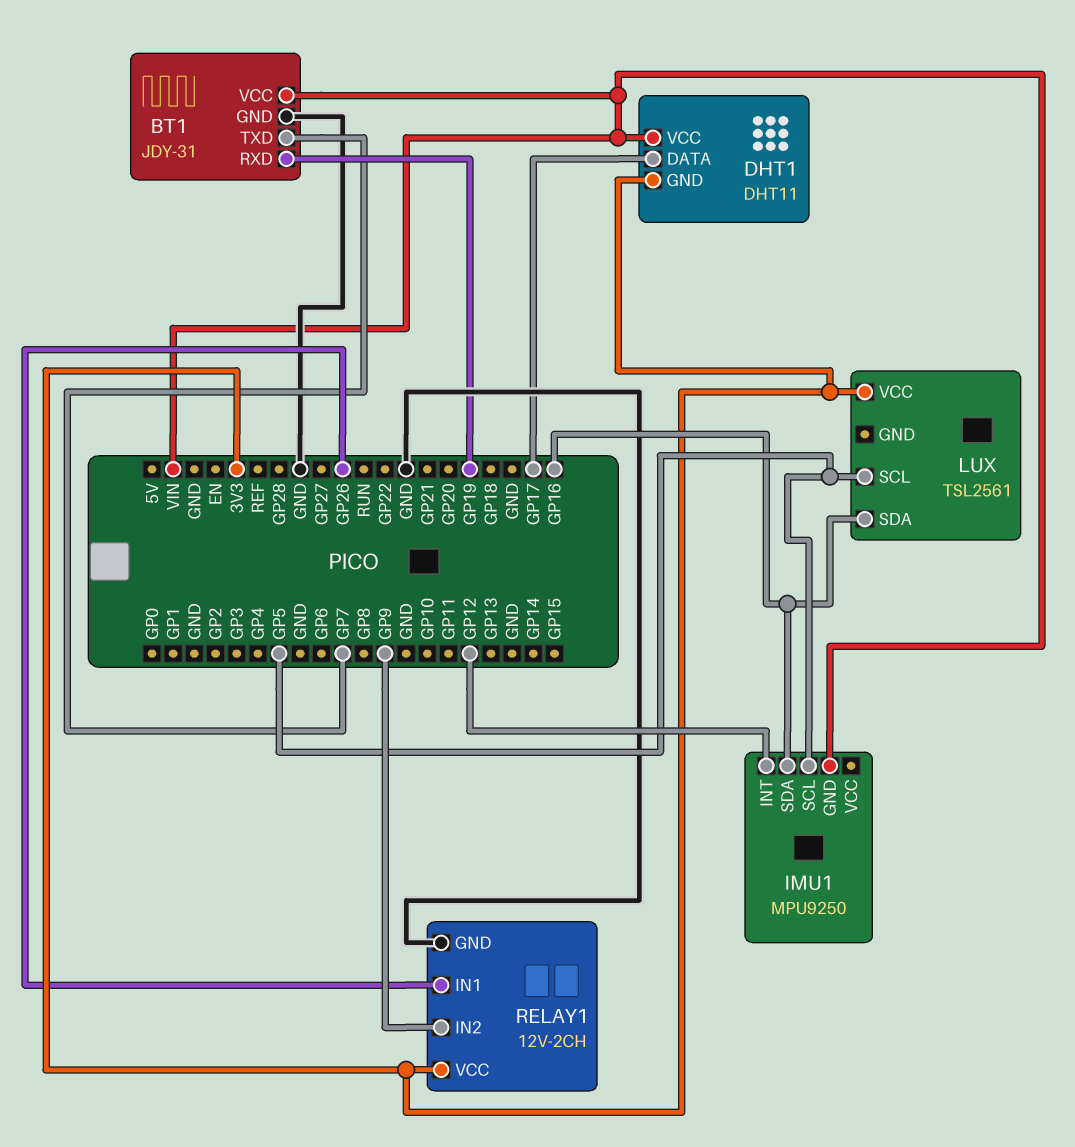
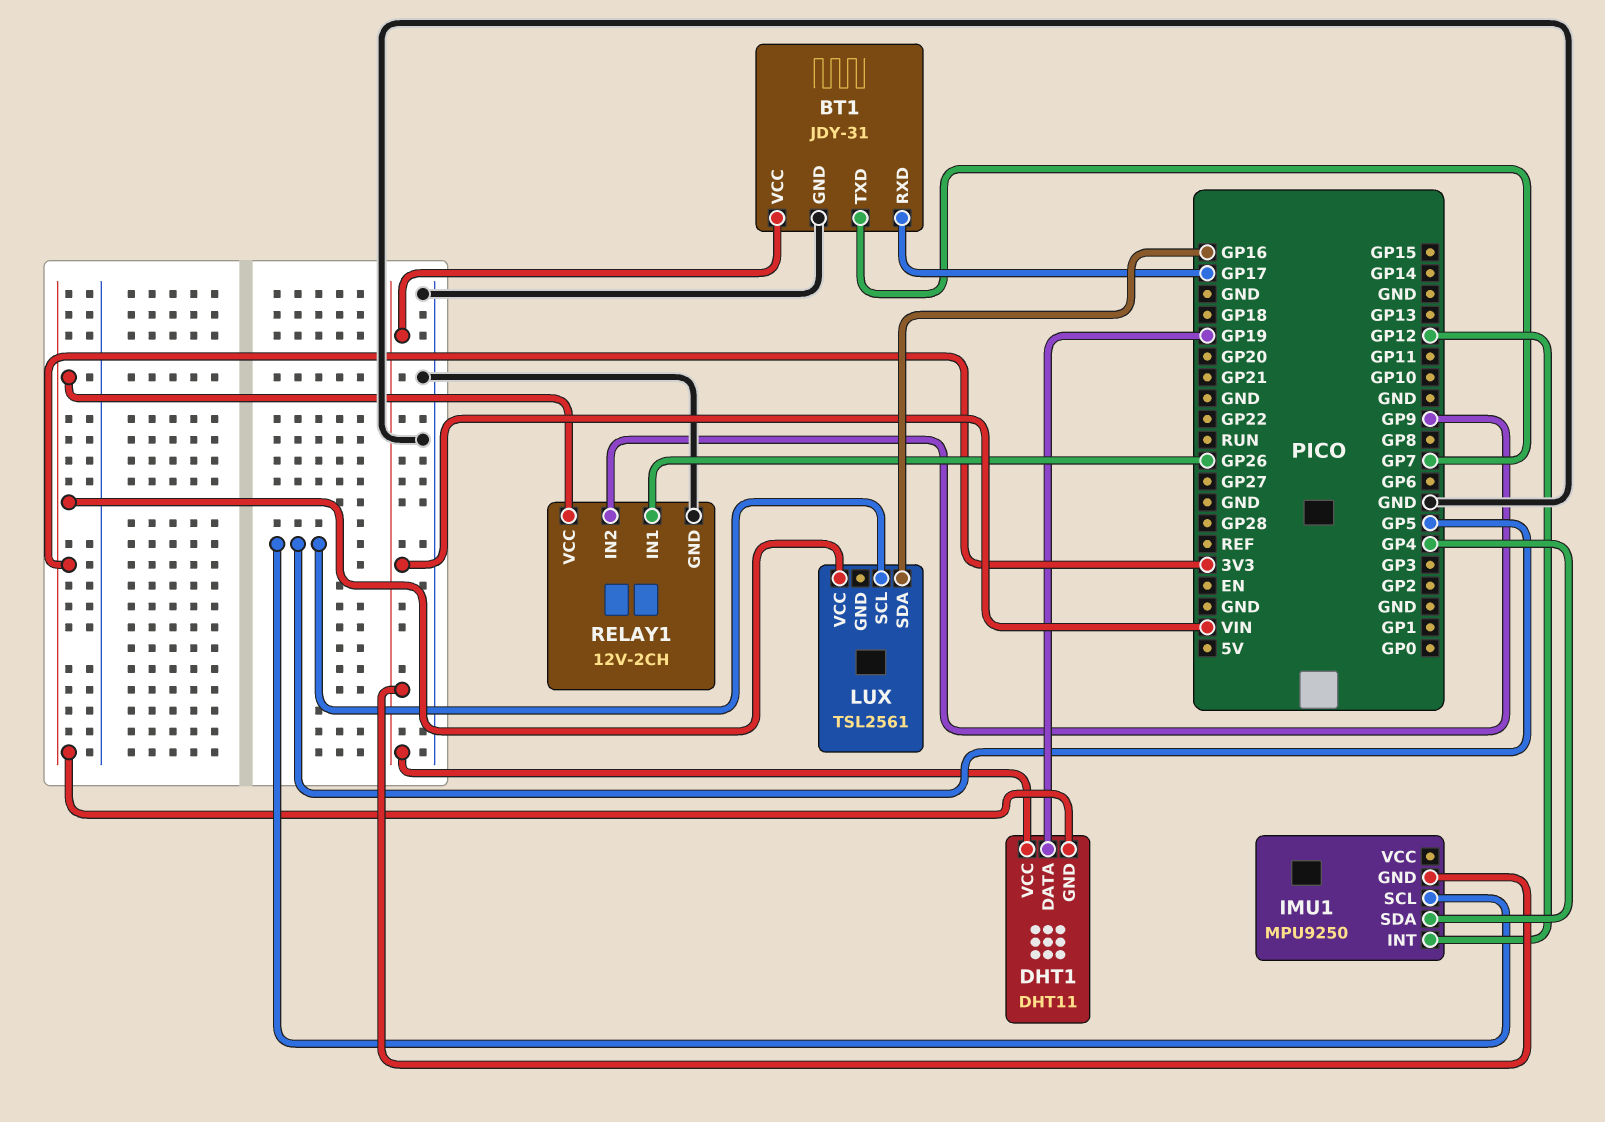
BT1 pin RXD: GP19 -> GP17
DHT1 pin DATA: GP17 -> GP19
IMU1 pin SDA: GP16 -> GP4

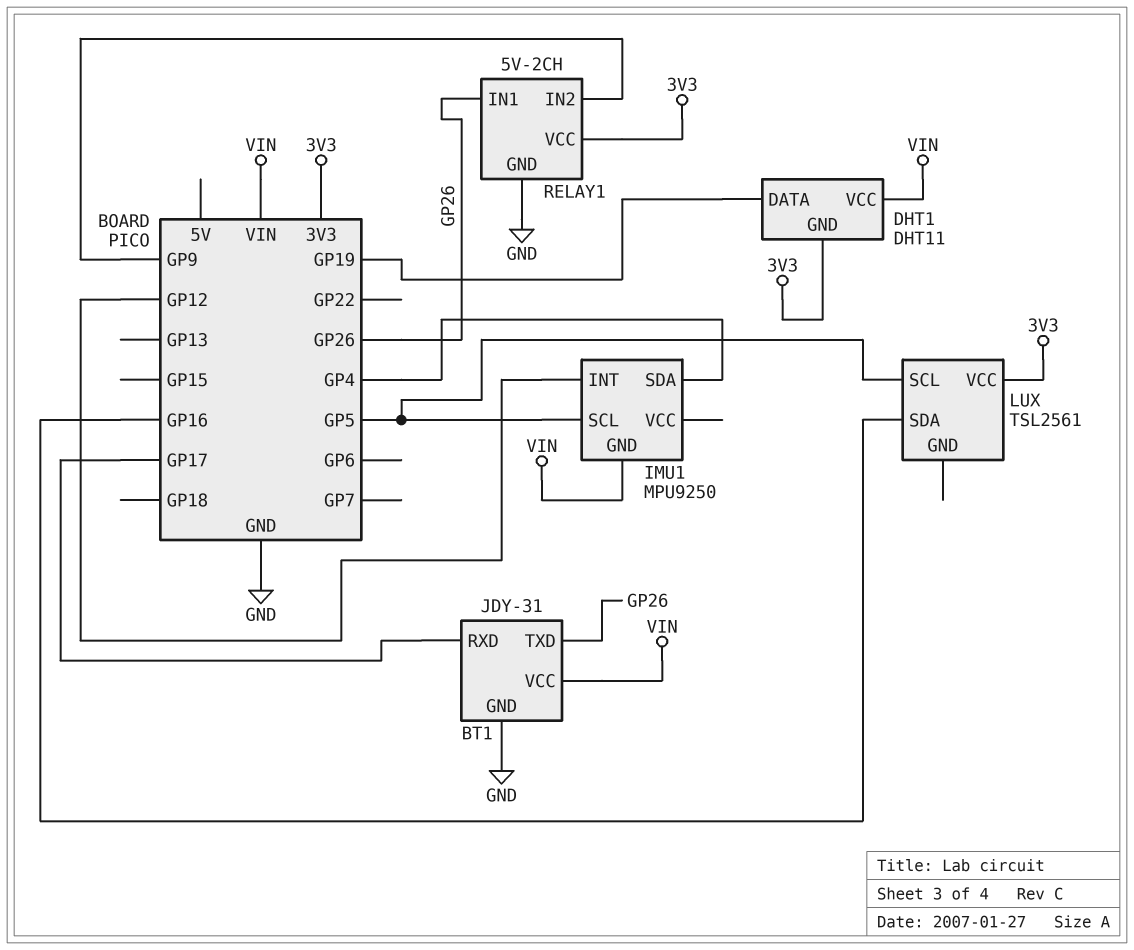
BT1 pin TXD: GP7 -> GP26
RELAY1: 12V-2CH -> 5V-2CH

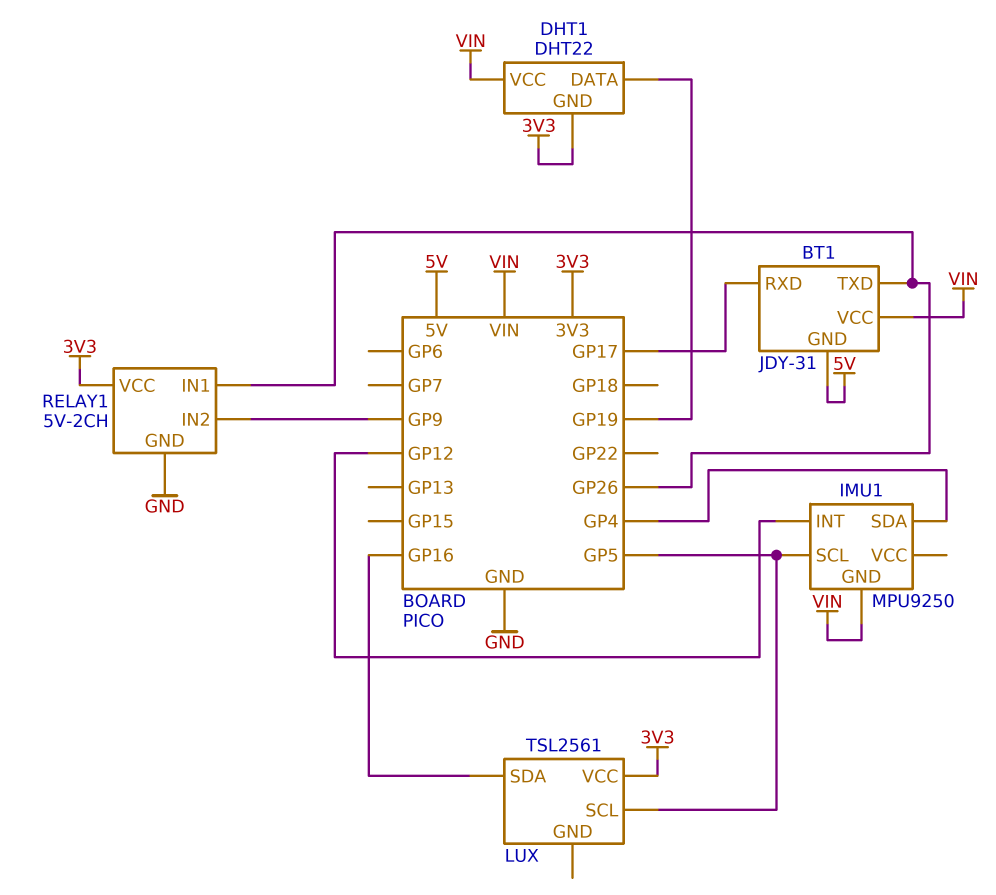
BT1 pin GND: GND -> 5V
DHT1: DHT11 -> DHT22

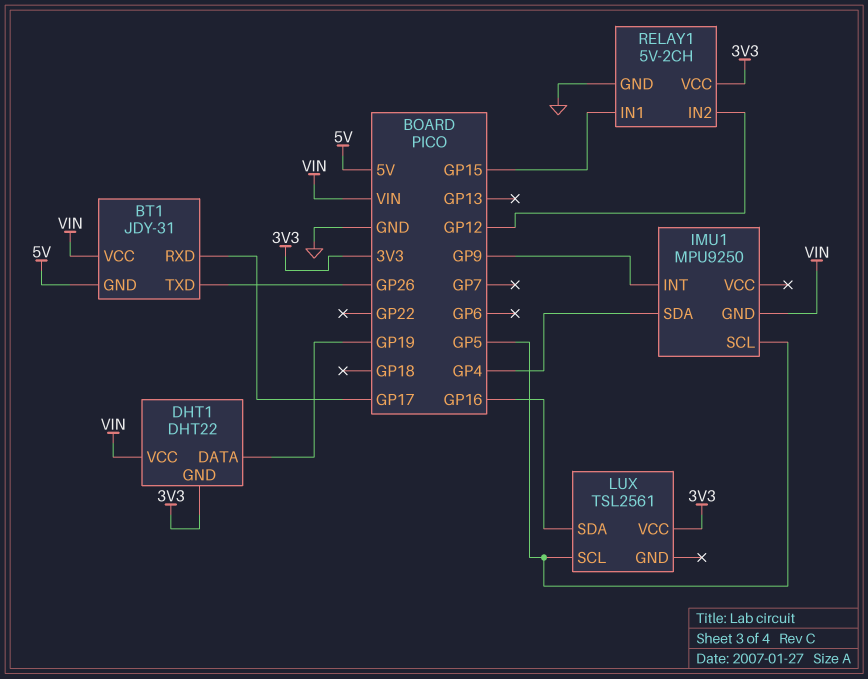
IMU1 pin INT: GP12 -> GP9
RELAY1 pin IN1: GP26 -> GP15
RELAY1 pin IN2: GP9 -> GP12

